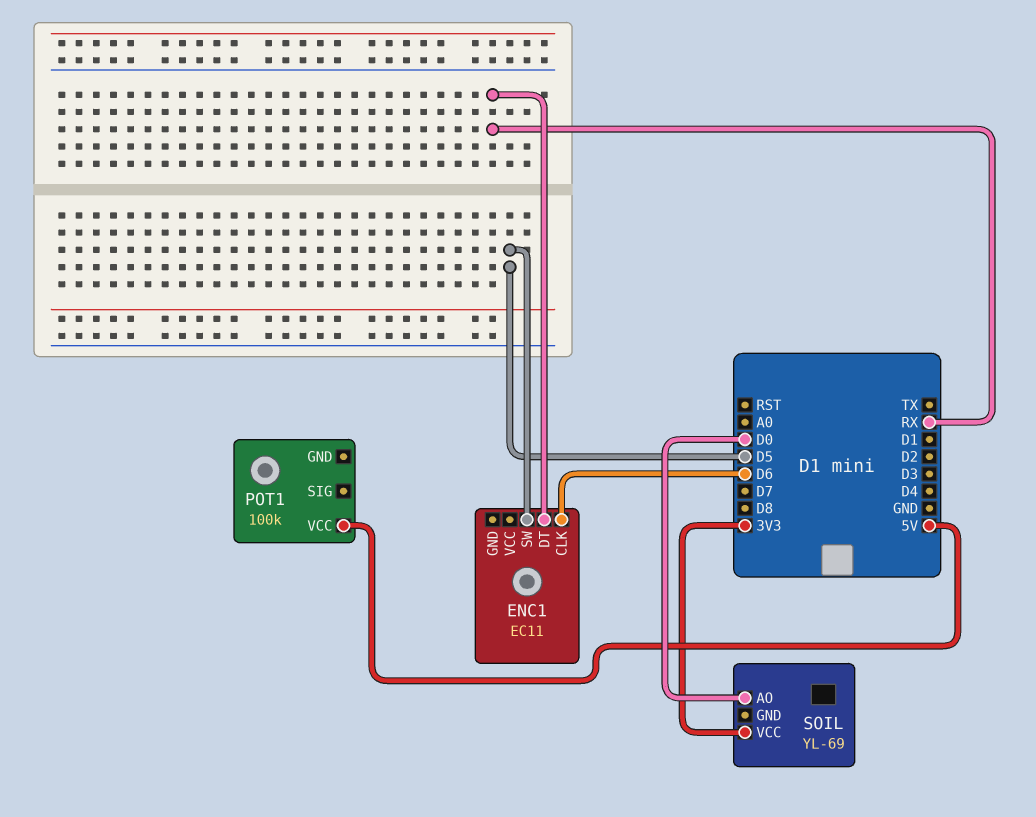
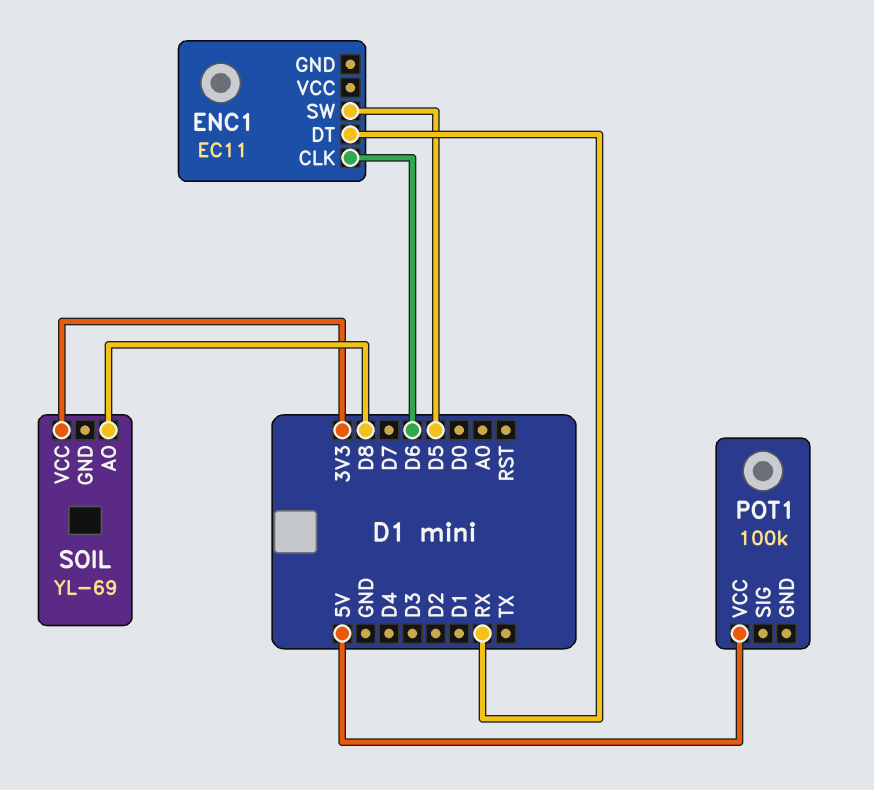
SOIL pin AO: D0 -> D8

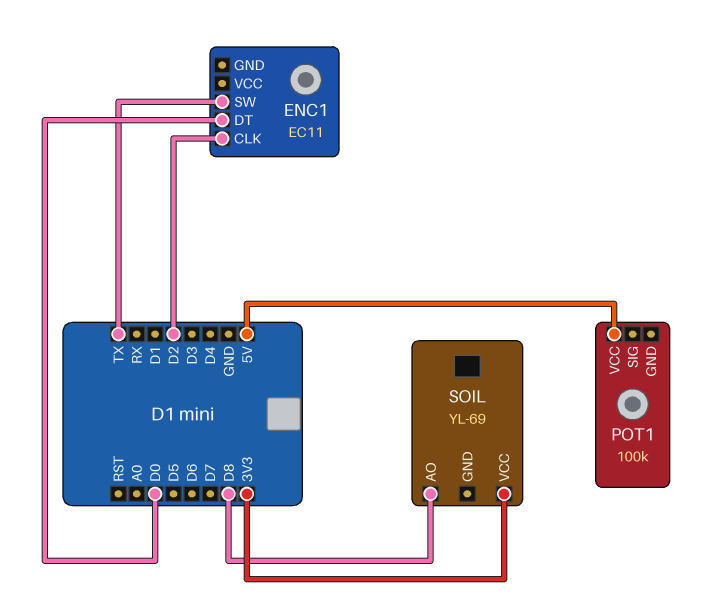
ENC1 pin CLK: D6 -> D2
ENC1 pin DT: RX -> D0
ENC1 pin SW: D5 -> TX

